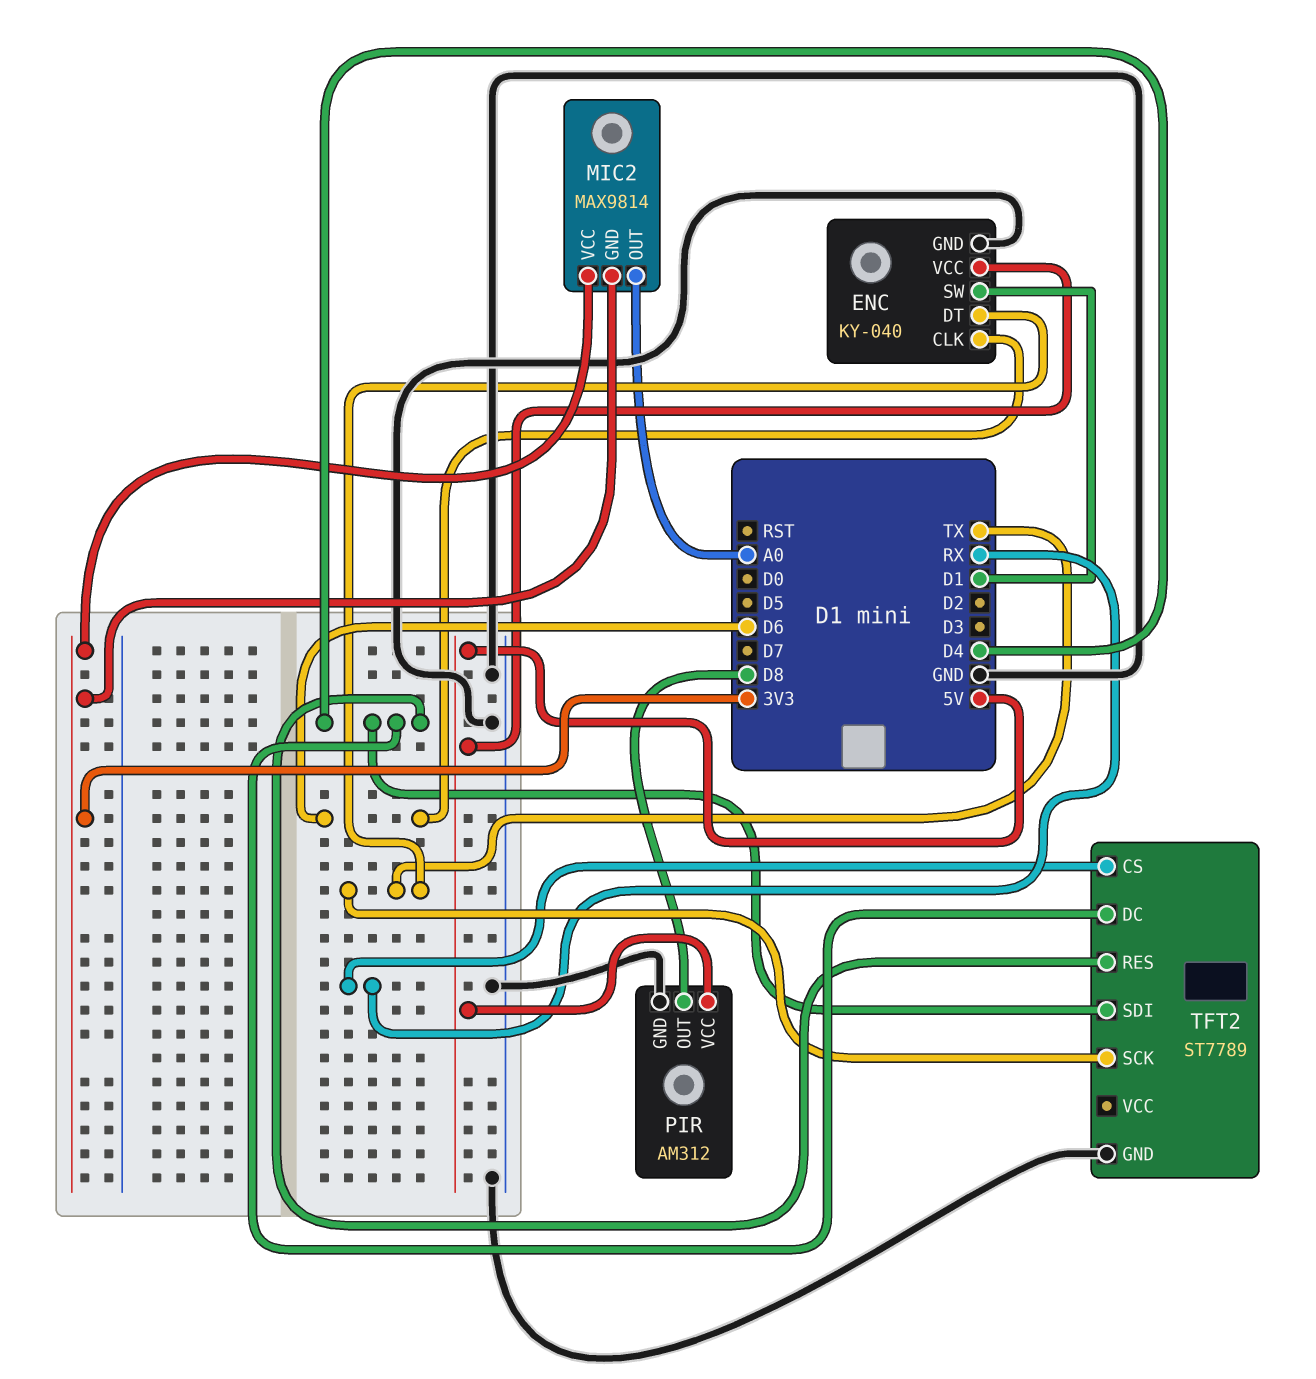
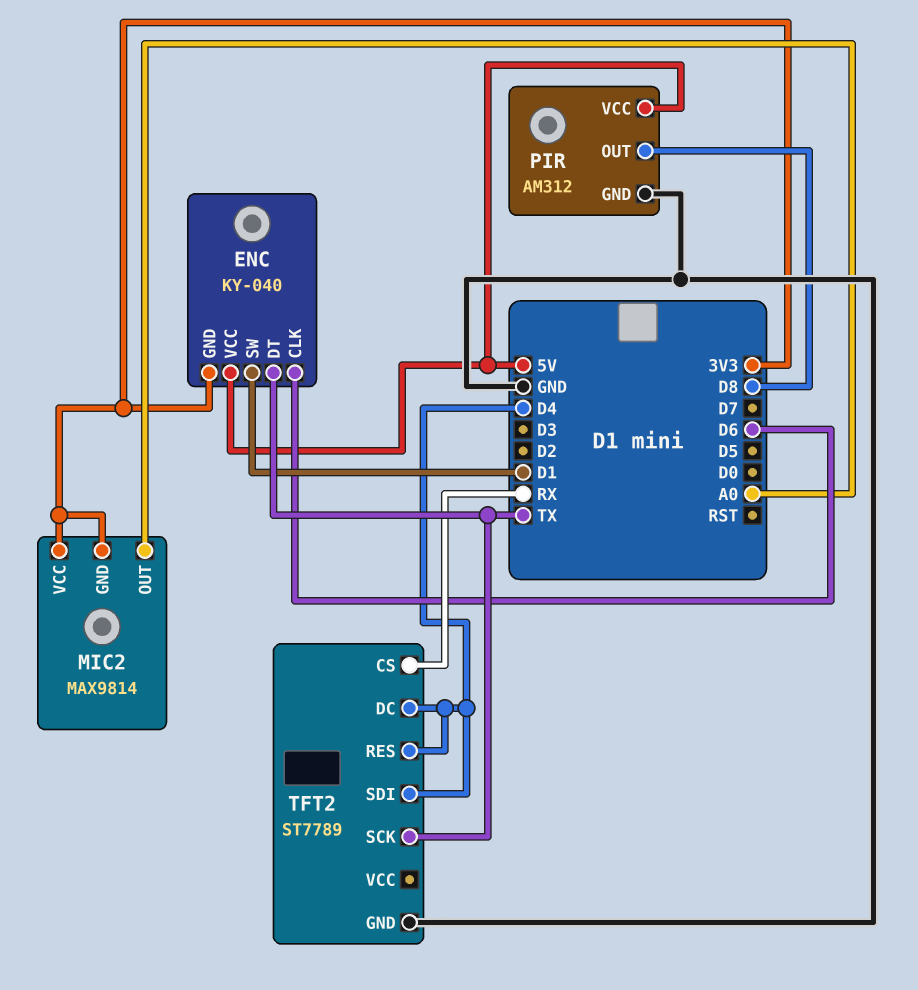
ENC pin GND: GND -> 3V3

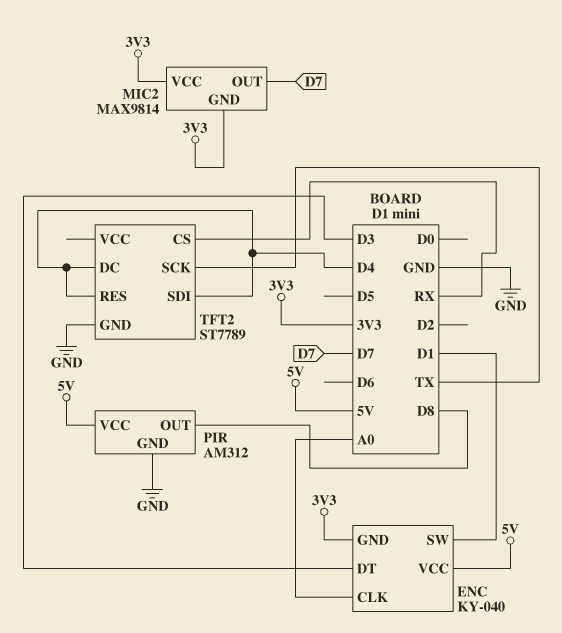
ENC pin CLK: D6 -> A0
ENC pin DT: TX -> D3
MIC2 pin OUT: A0 -> D7

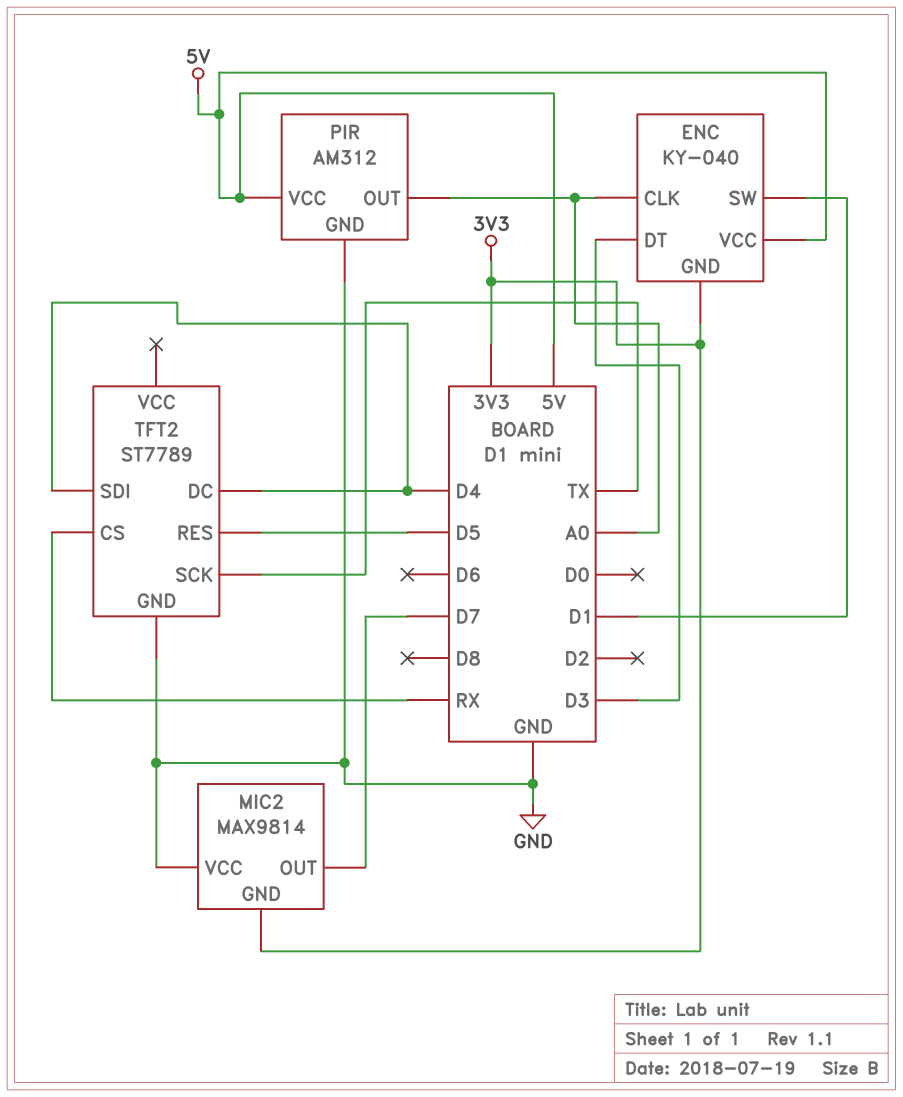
MIC2 pin VCC: 3V3 -> GND
PIR pin OUT: D8 -> A0
TFT2 pin RES: D4 -> D5

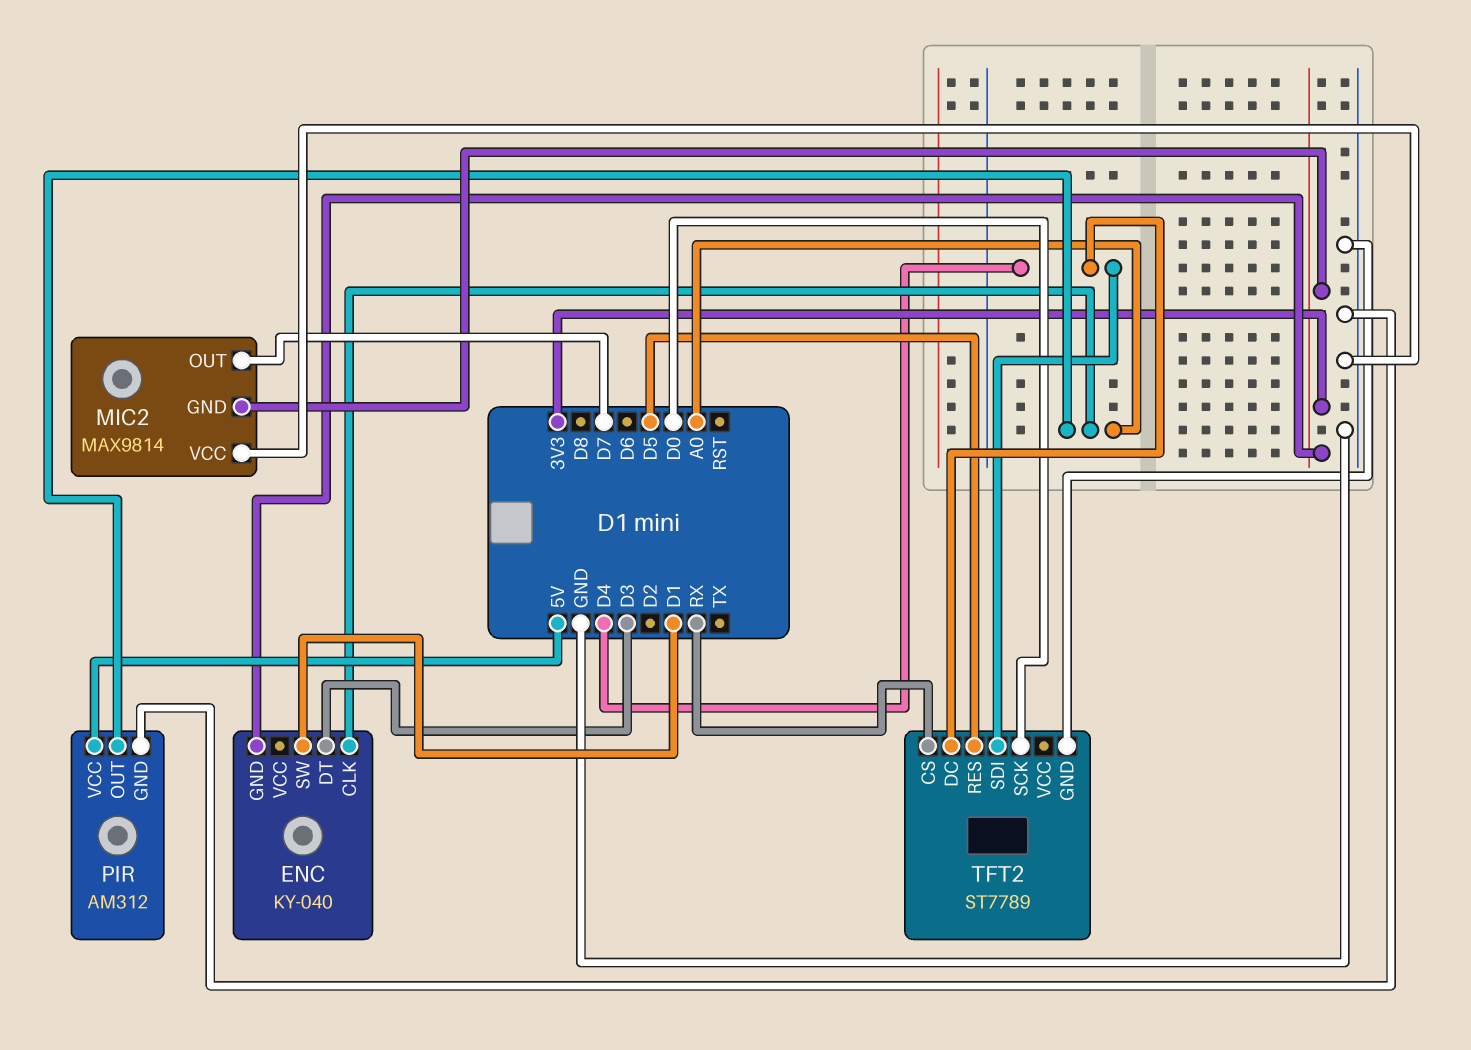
ENC pin VCC: 5V -> none
TFT2 pin SCK: TX -> D0

